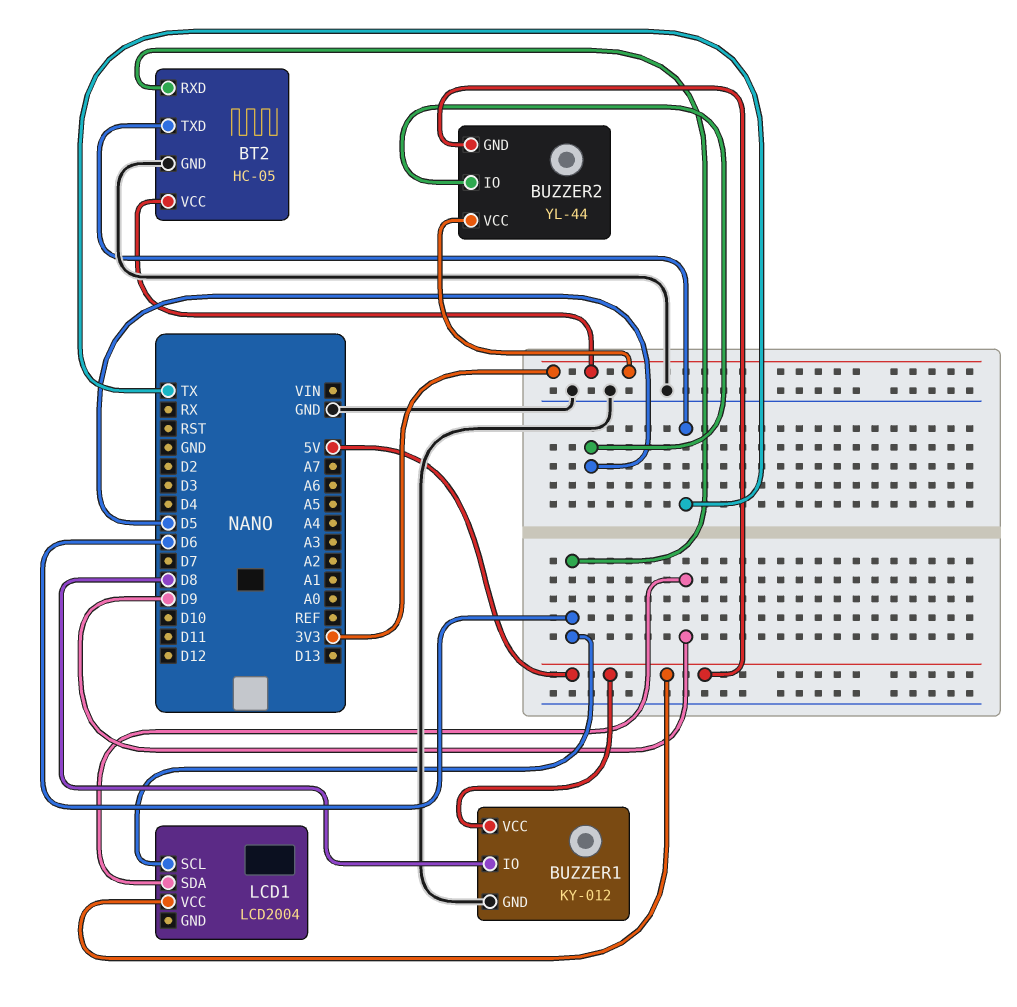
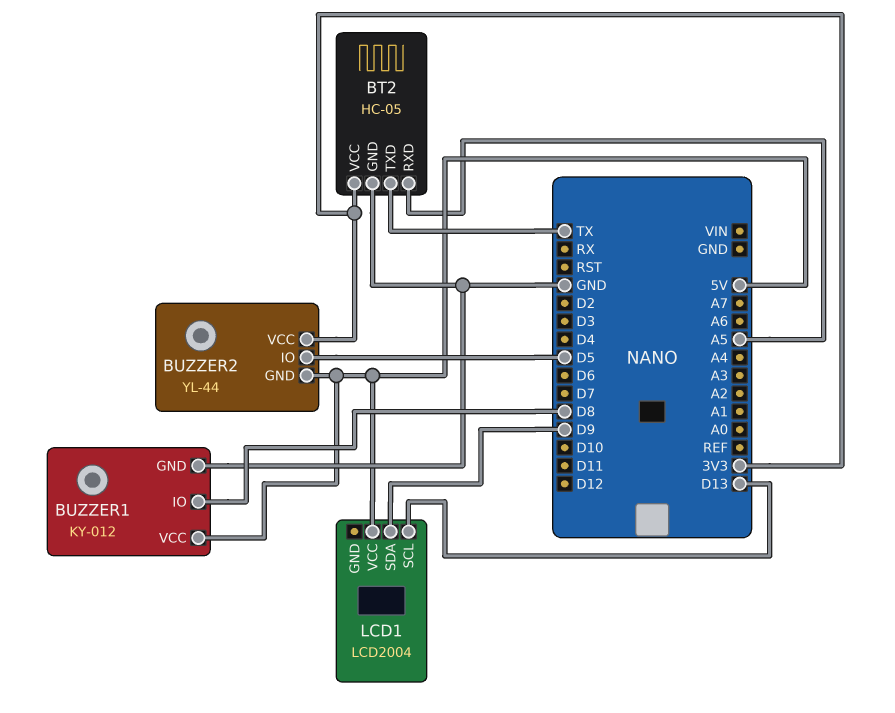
BT2 pin RXD: D6 -> A5
LCD1 pin SCL: D6 -> D13

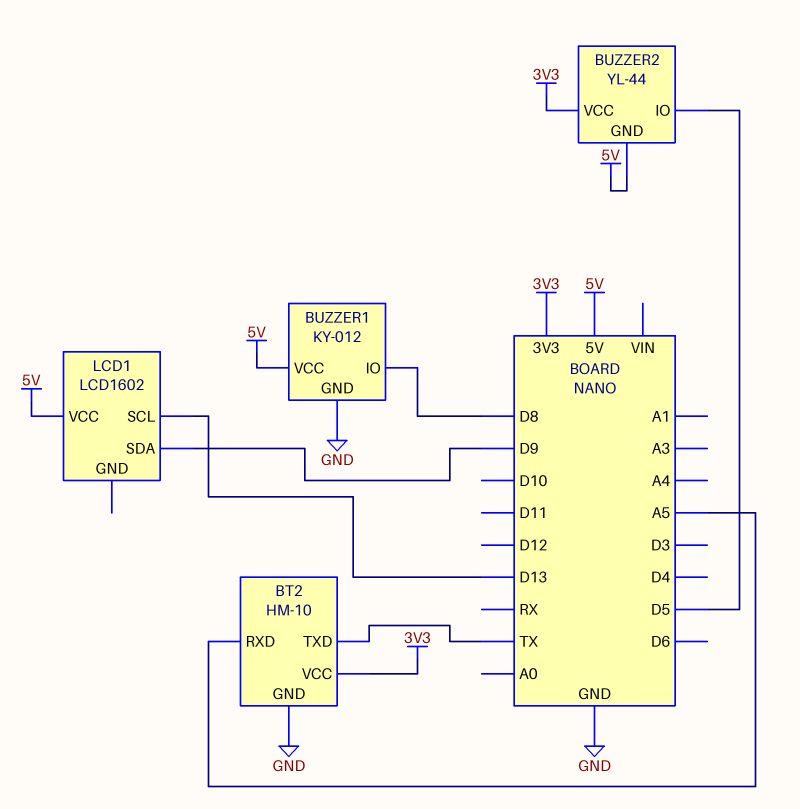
BT2: HC-05 -> HM-10
LCD1: LCD2004 -> LCD1602

